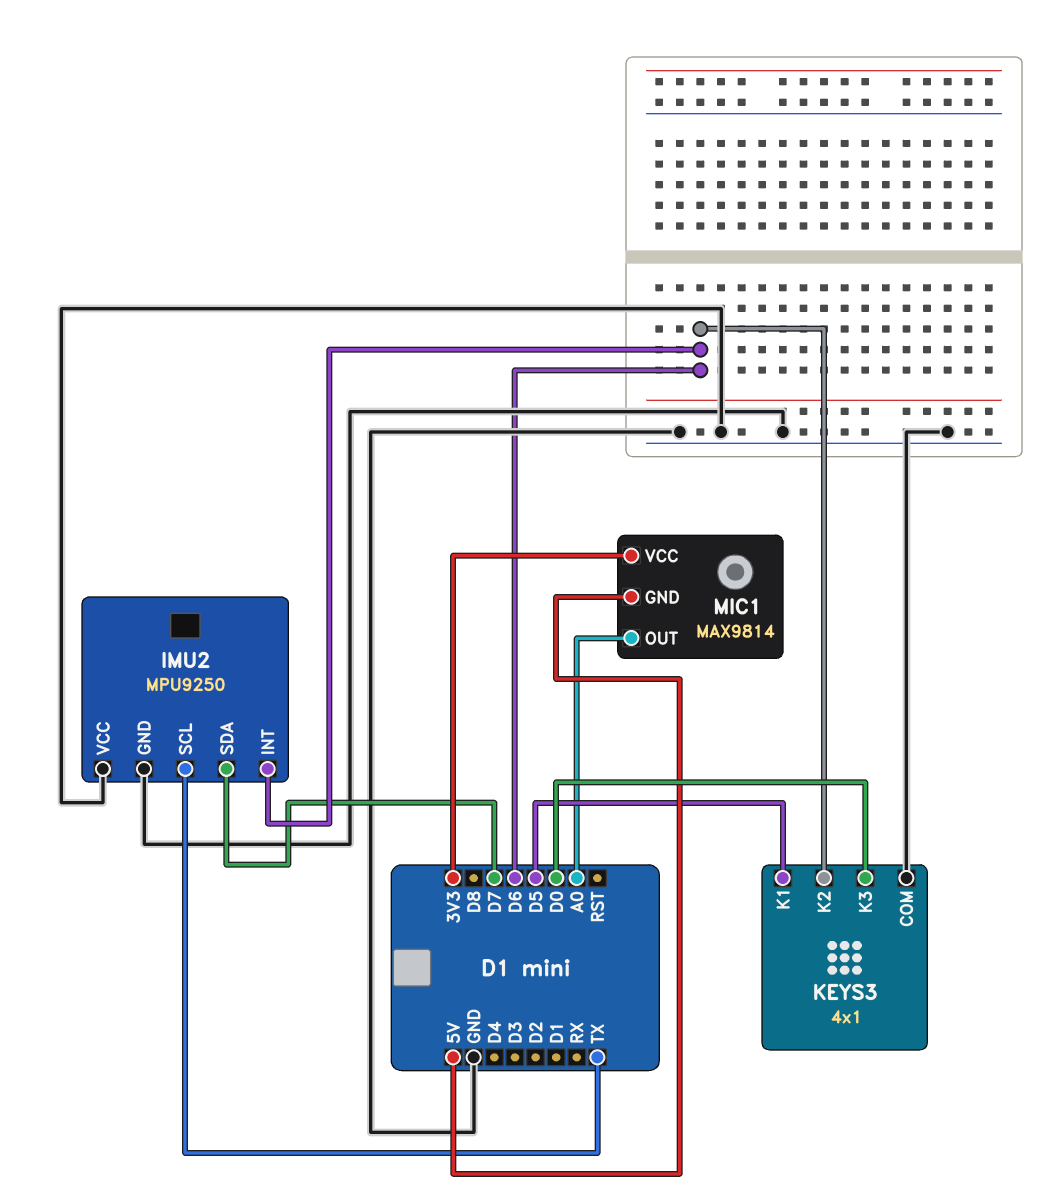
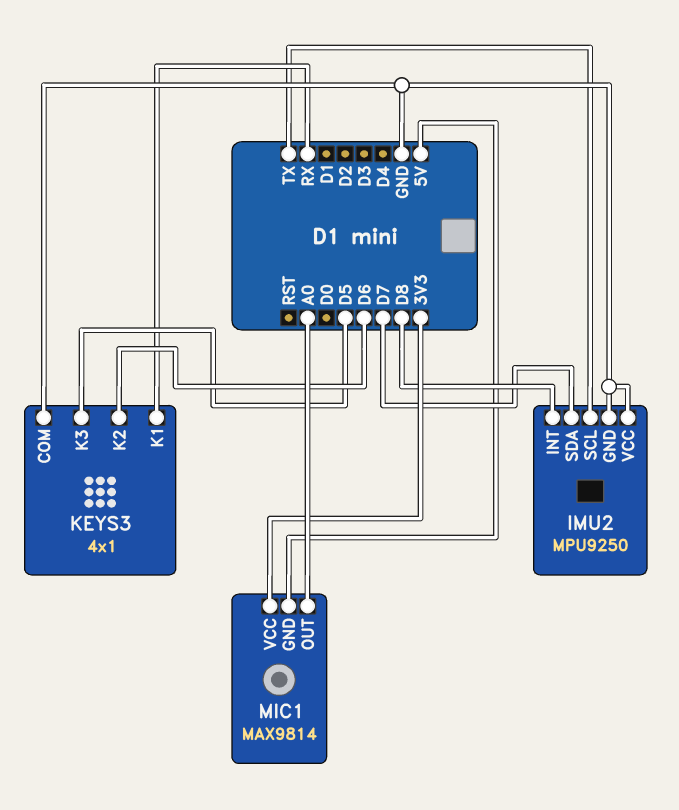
IMU2 pin INT: D6 -> D8
KEYS3 pin K1: D5 -> RX
KEYS3 pin K3: D0 -> D5

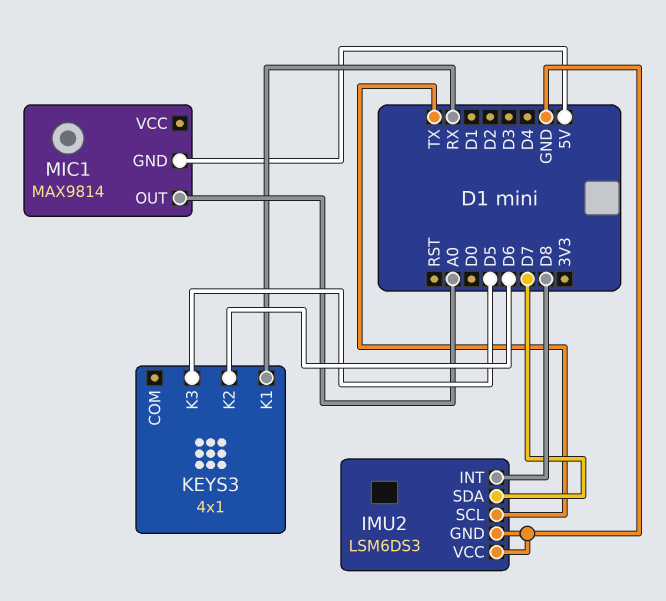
IMU2: MPU9250 -> LSM6DS3
KEYS3 pin COM: GND -> none
MIC1 pin VCC: 3V3 -> none

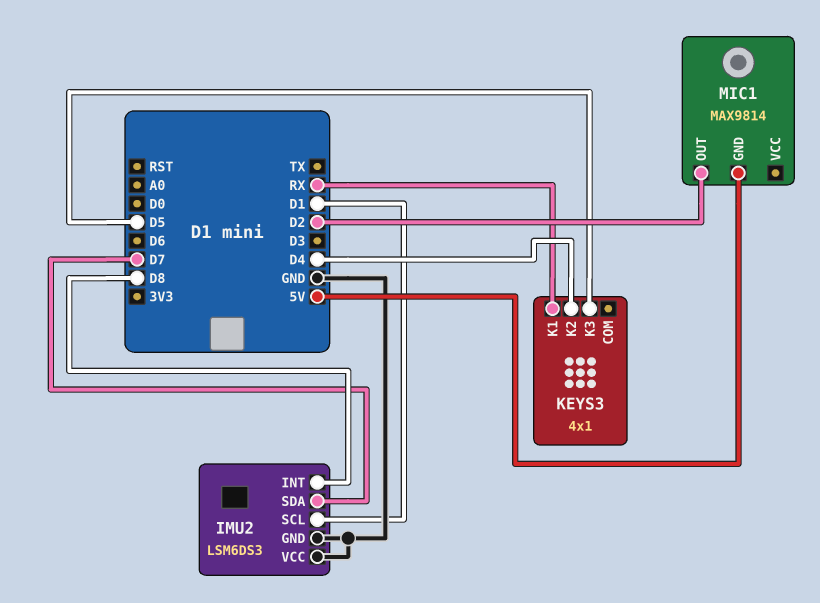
IMU2 pin SCL: TX -> D1
KEYS3 pin K2: D6 -> D4
MIC1 pin OUT: A0 -> D2

